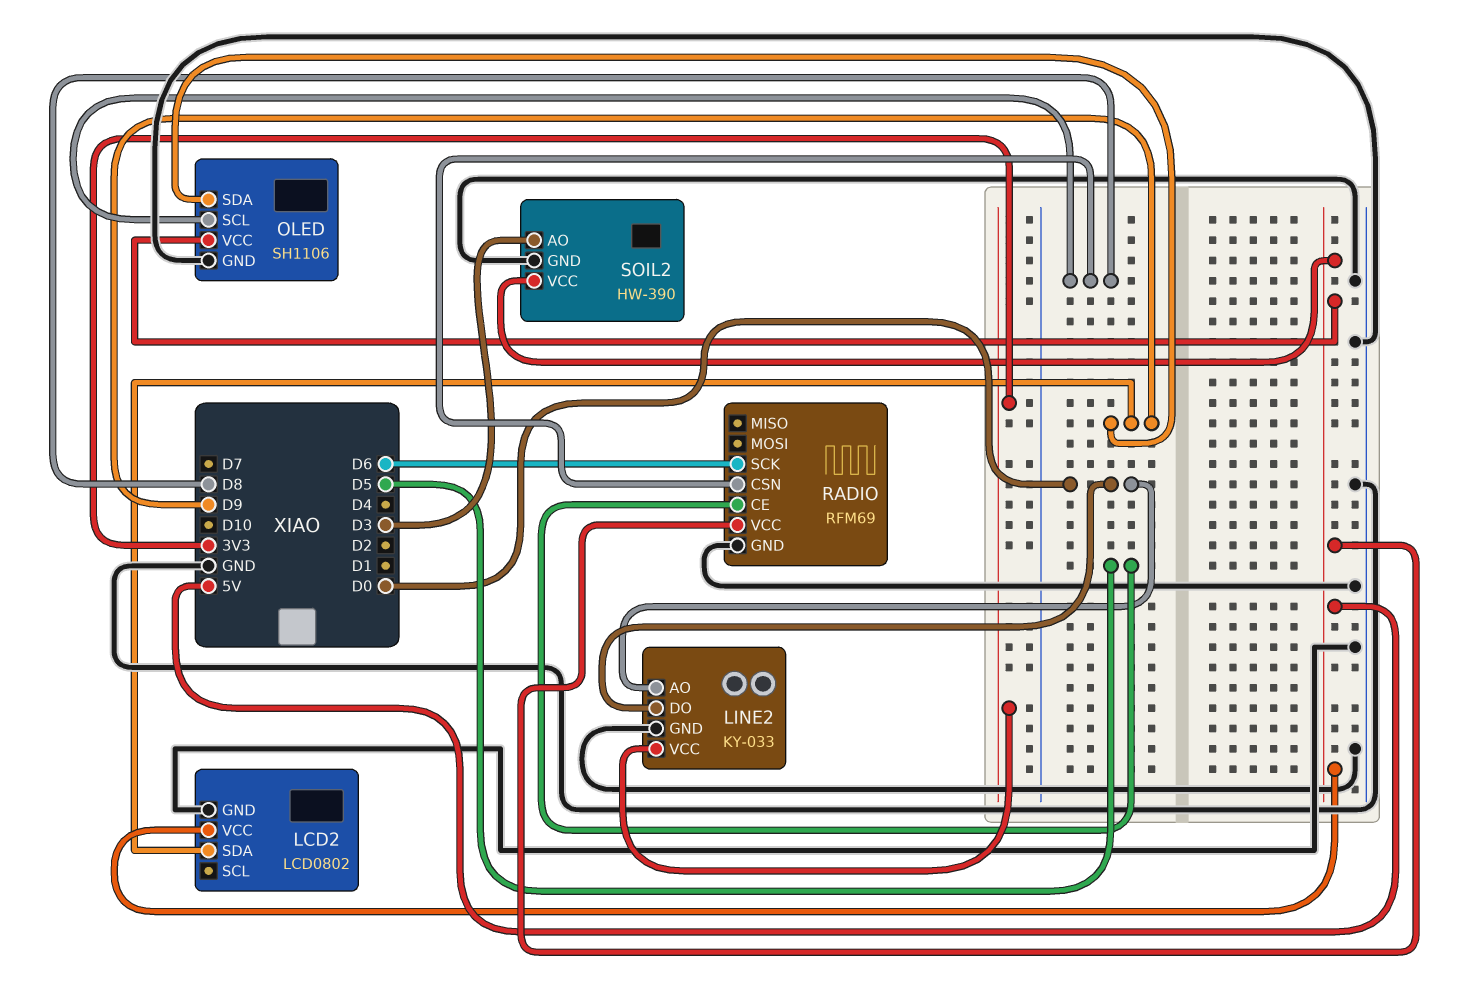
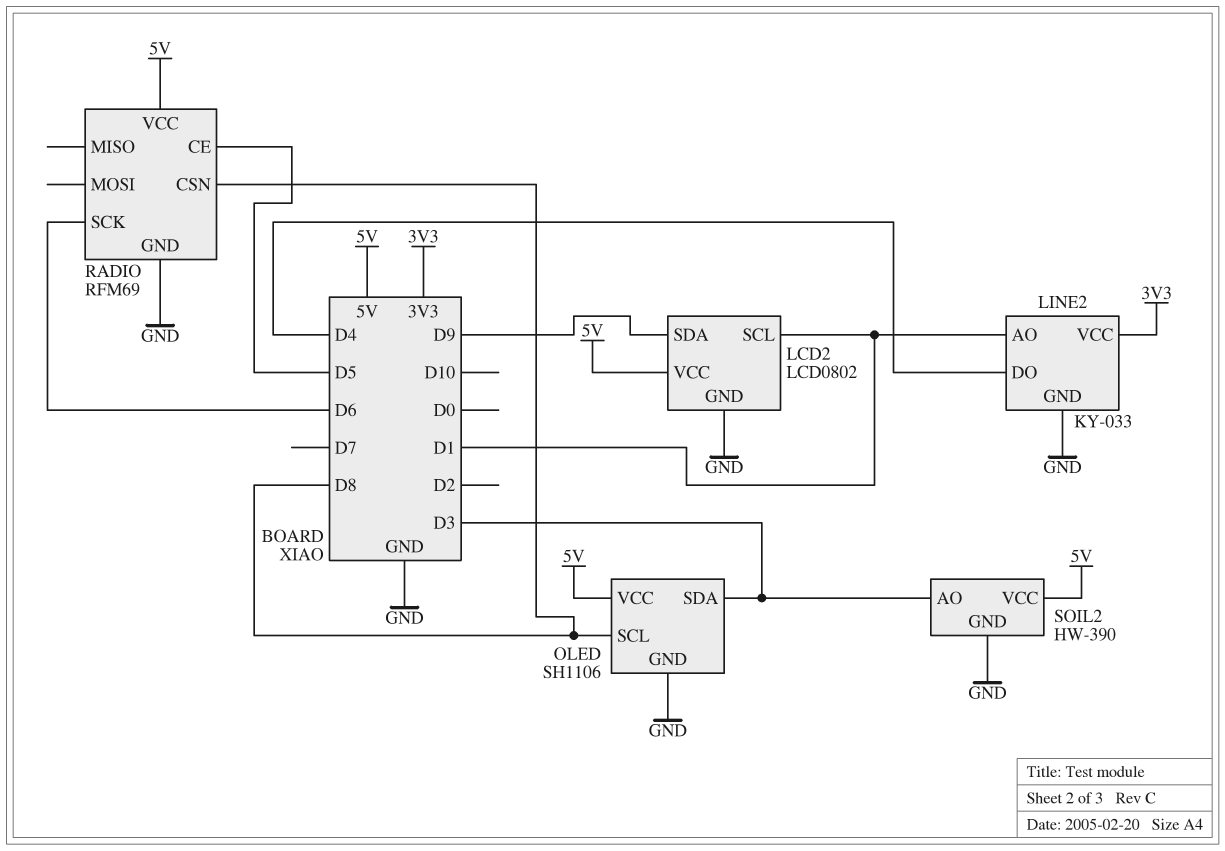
LCD2 pin SCL: none -> D1
LINE2 pin AO: D0 -> D1
LINE2 pin DO: D0 -> D4
OLED pin SDA: D9 -> D3

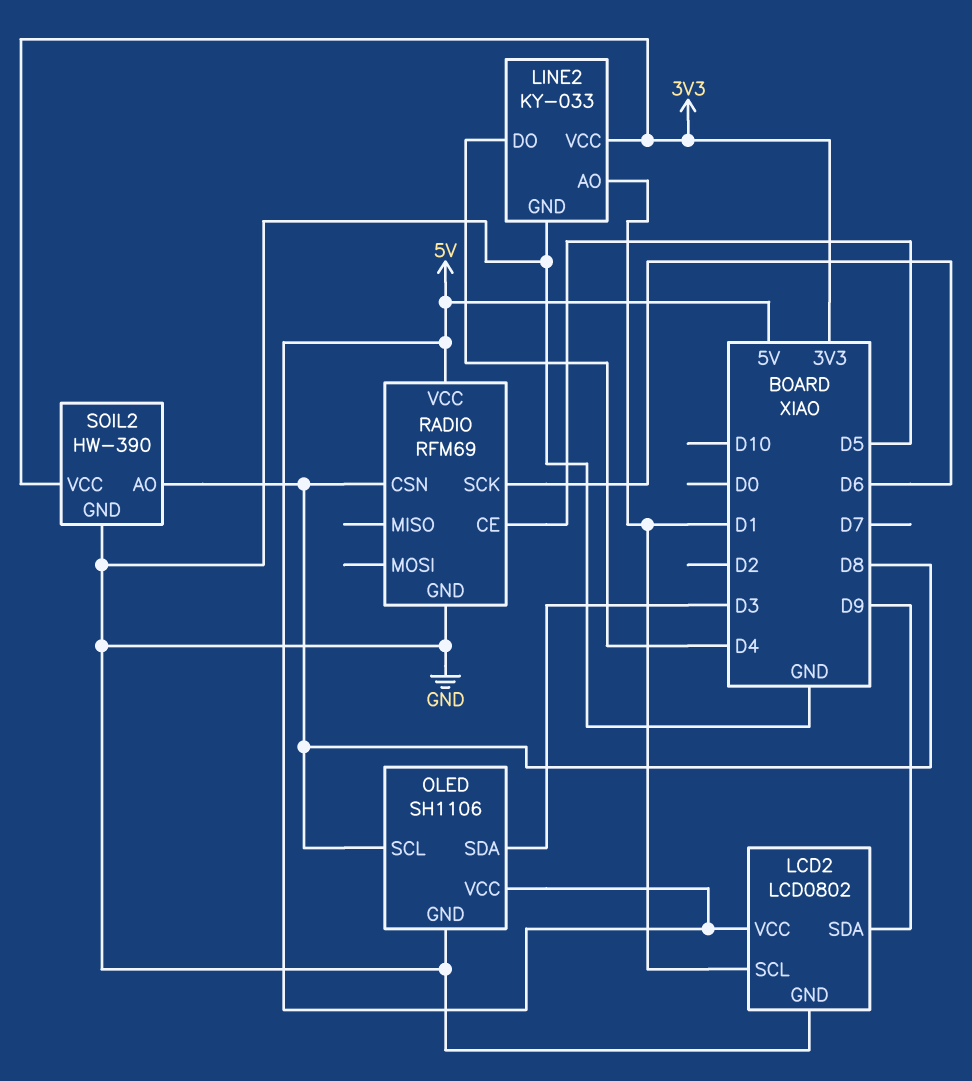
SOIL2 pin AO: D3 -> D8
SOIL2 pin VCC: 5V -> 3V3

